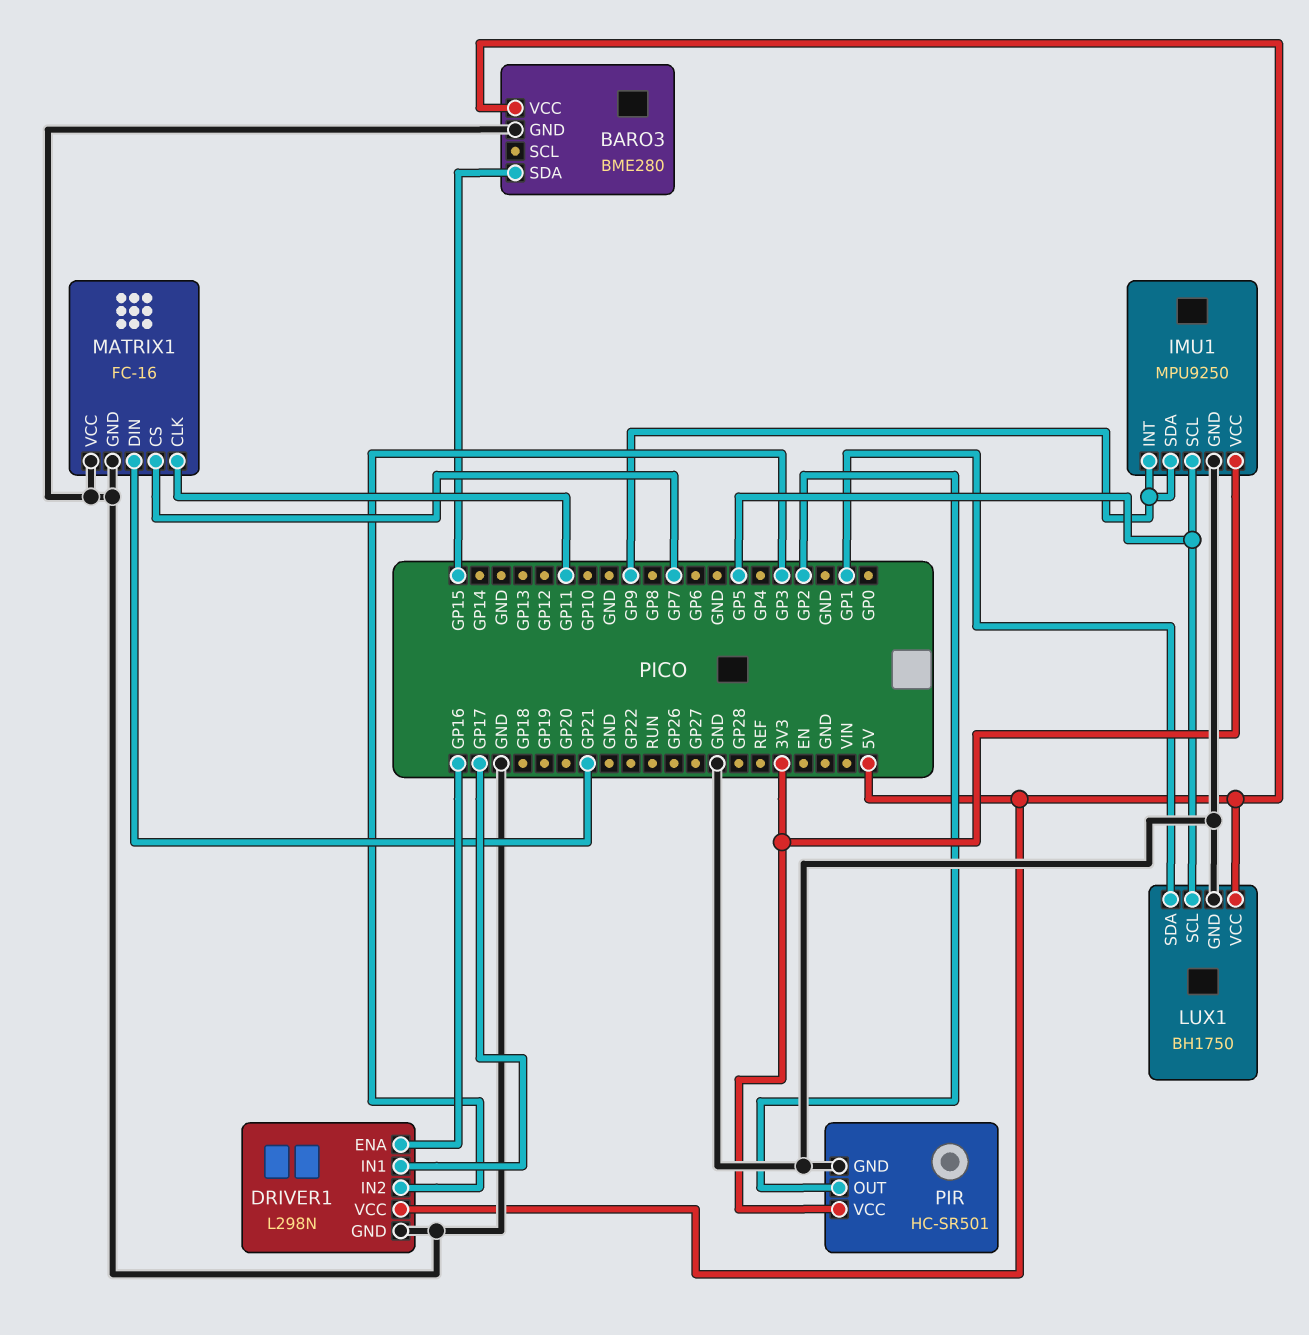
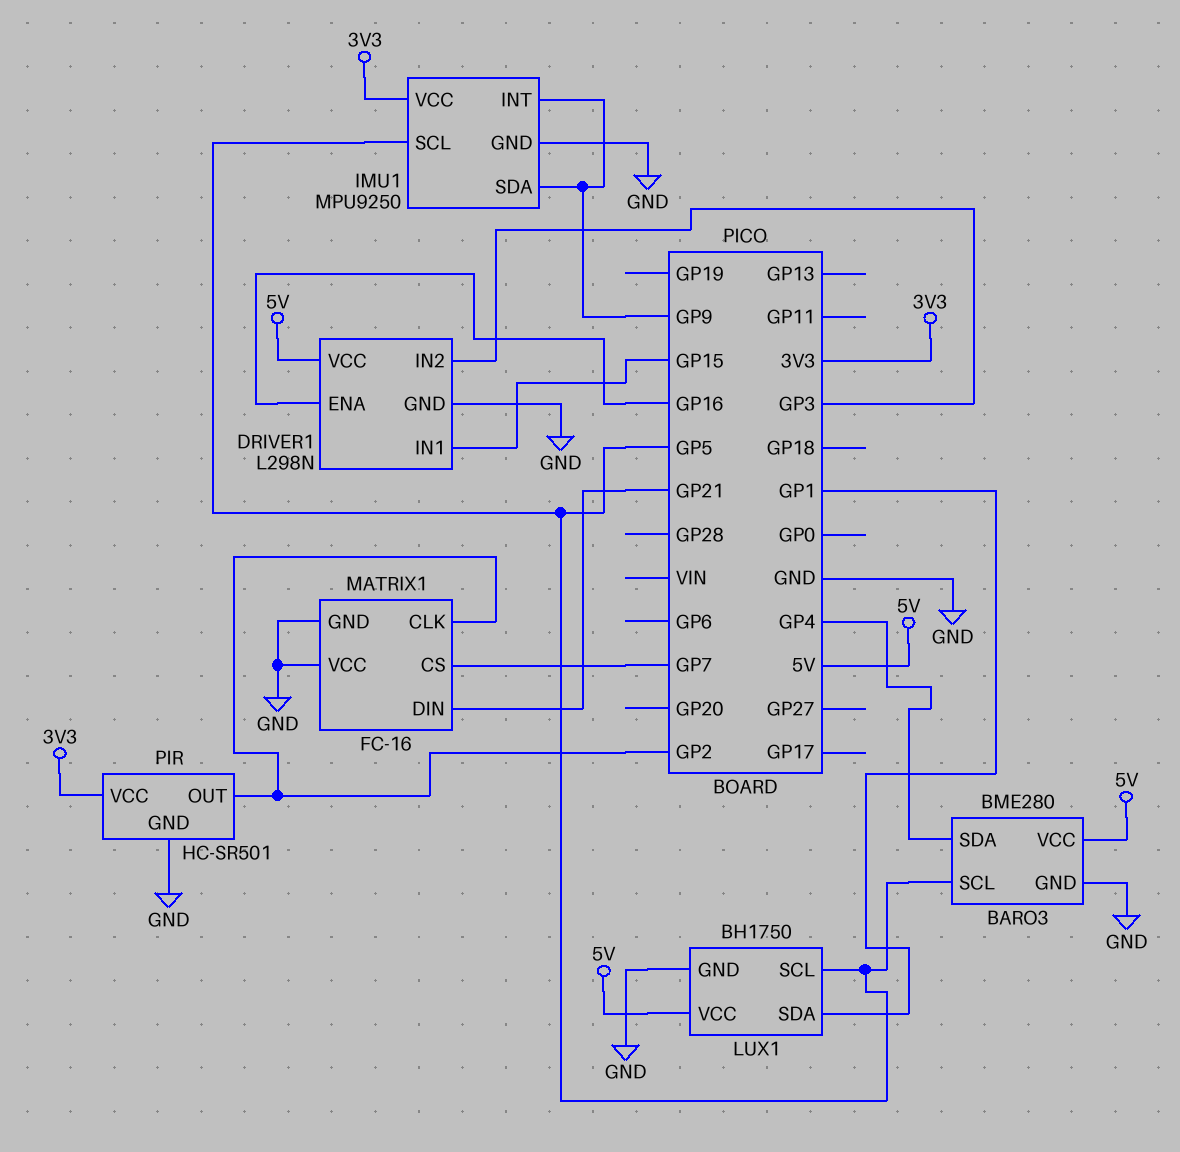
BARO3 pin SCL: none -> GP5
BARO3 pin SDA: GP15 -> GP4
DRIVER1 pin IN1: GP17 -> GP15
MATRIX1 pin CLK: GP11 -> GP2

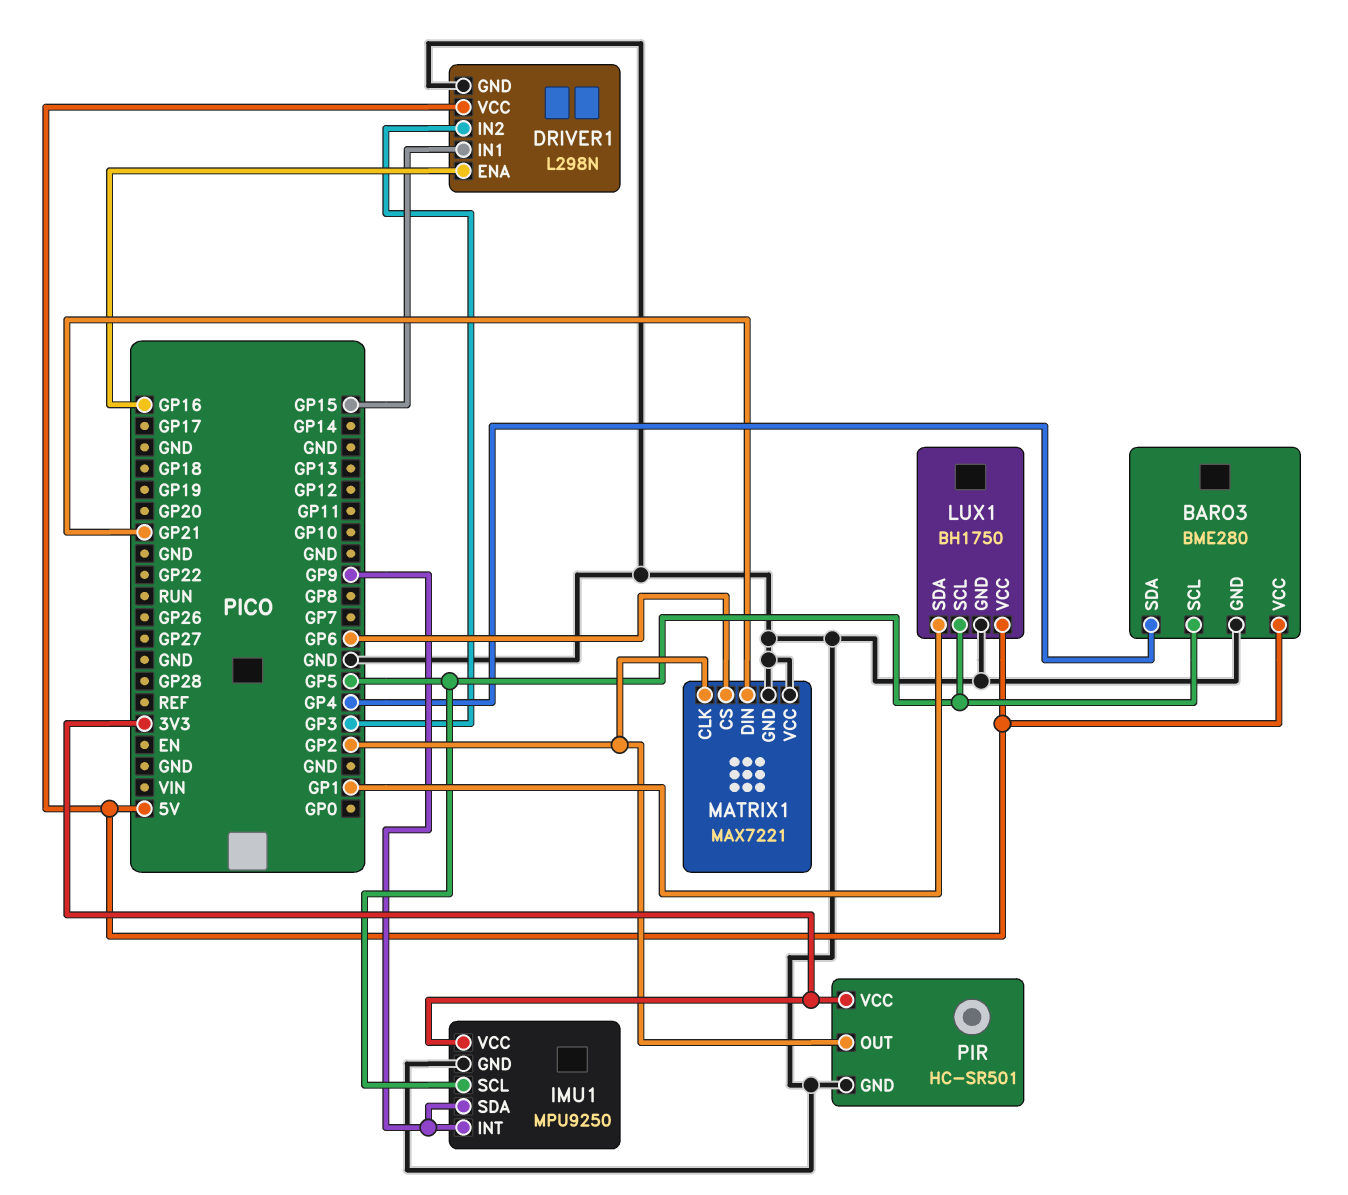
MATRIX1: FC-16 -> MAX7221
MATRIX1 pin CS: GP7 -> GP6

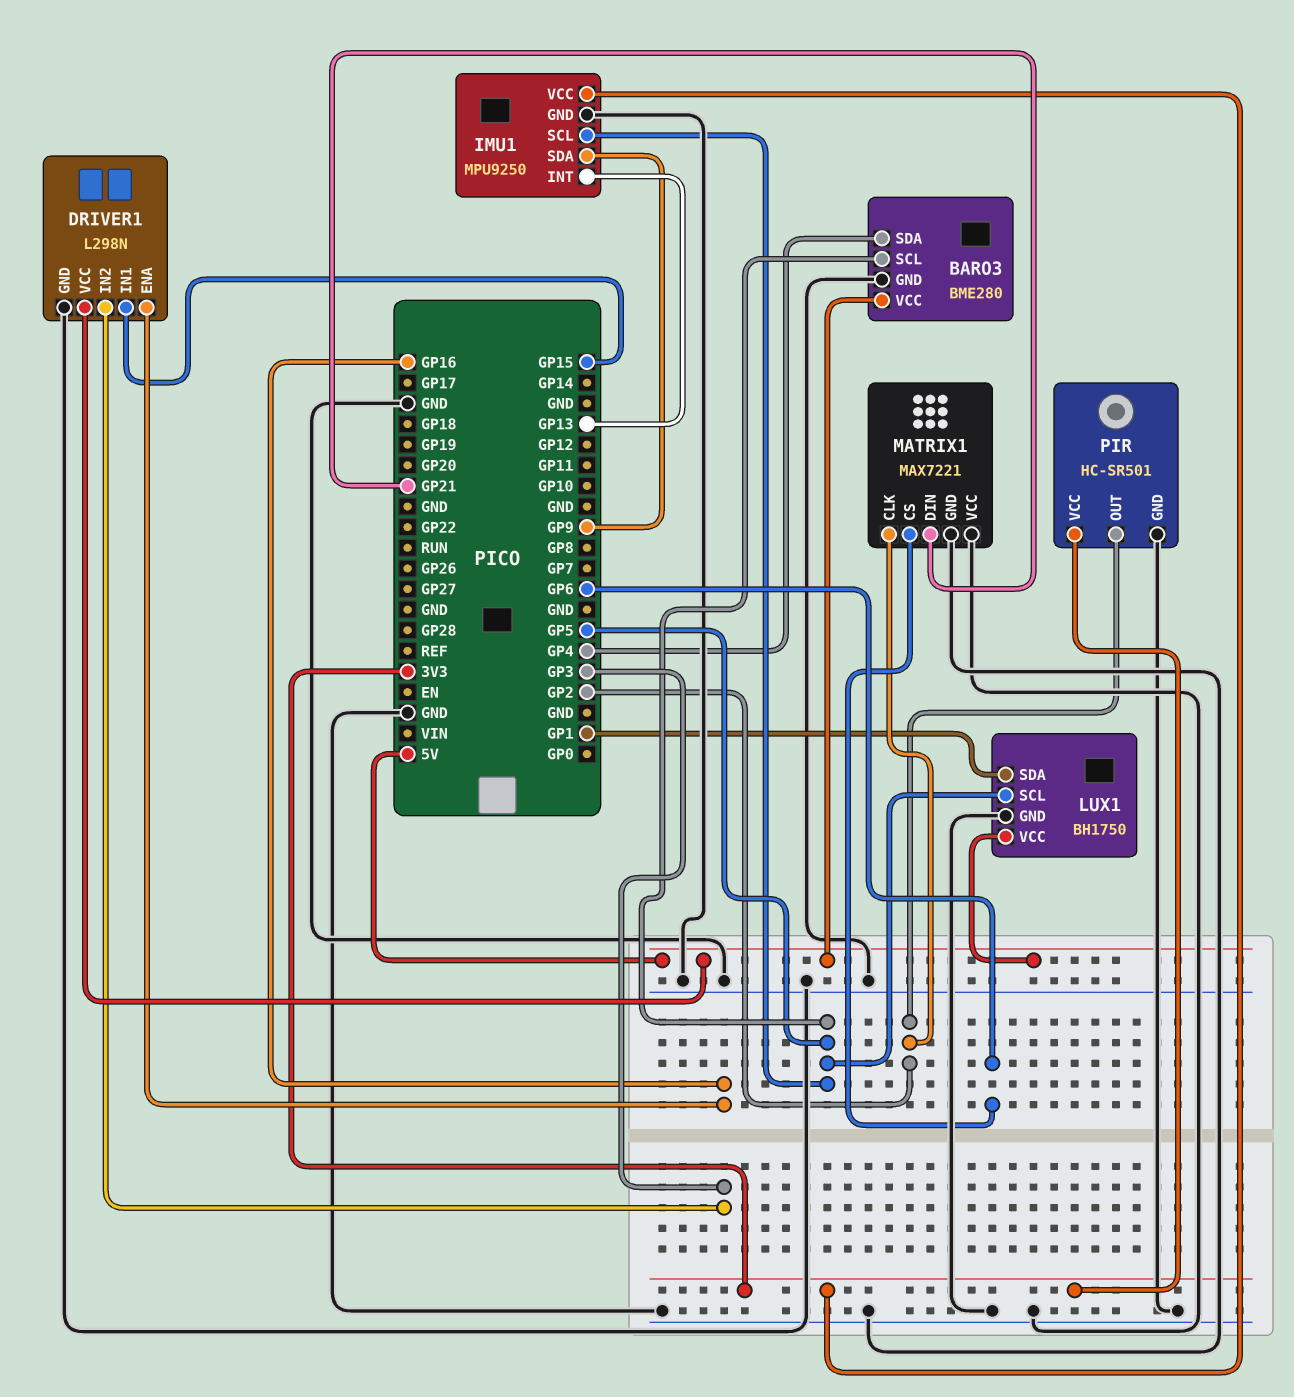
IMU1 pin INT: GP9 -> GP13

